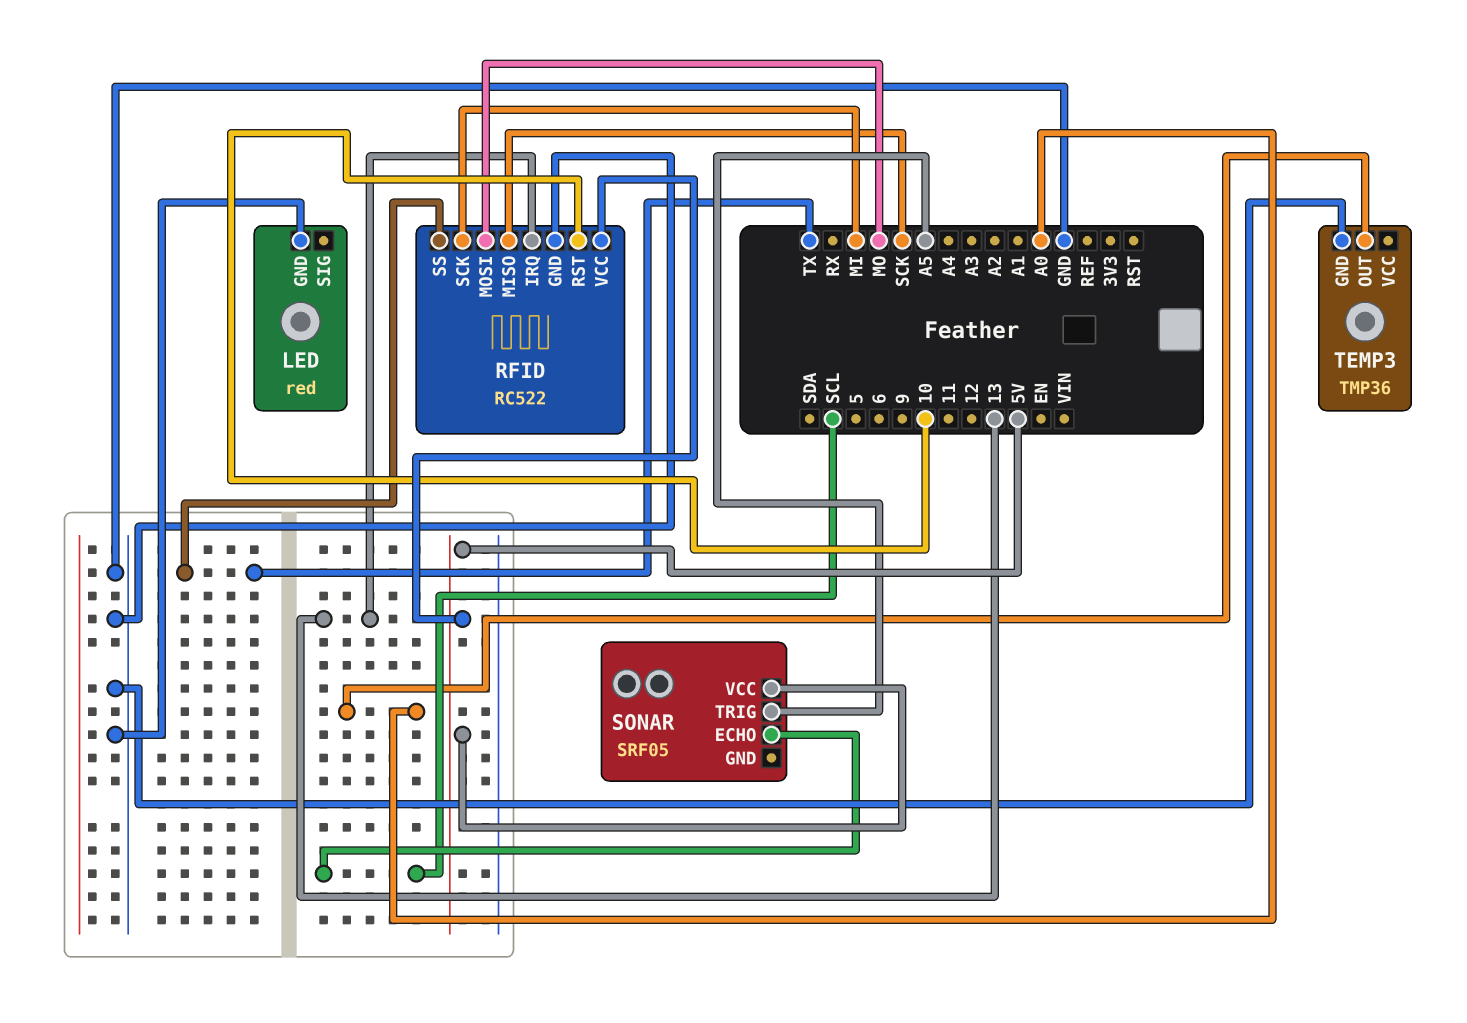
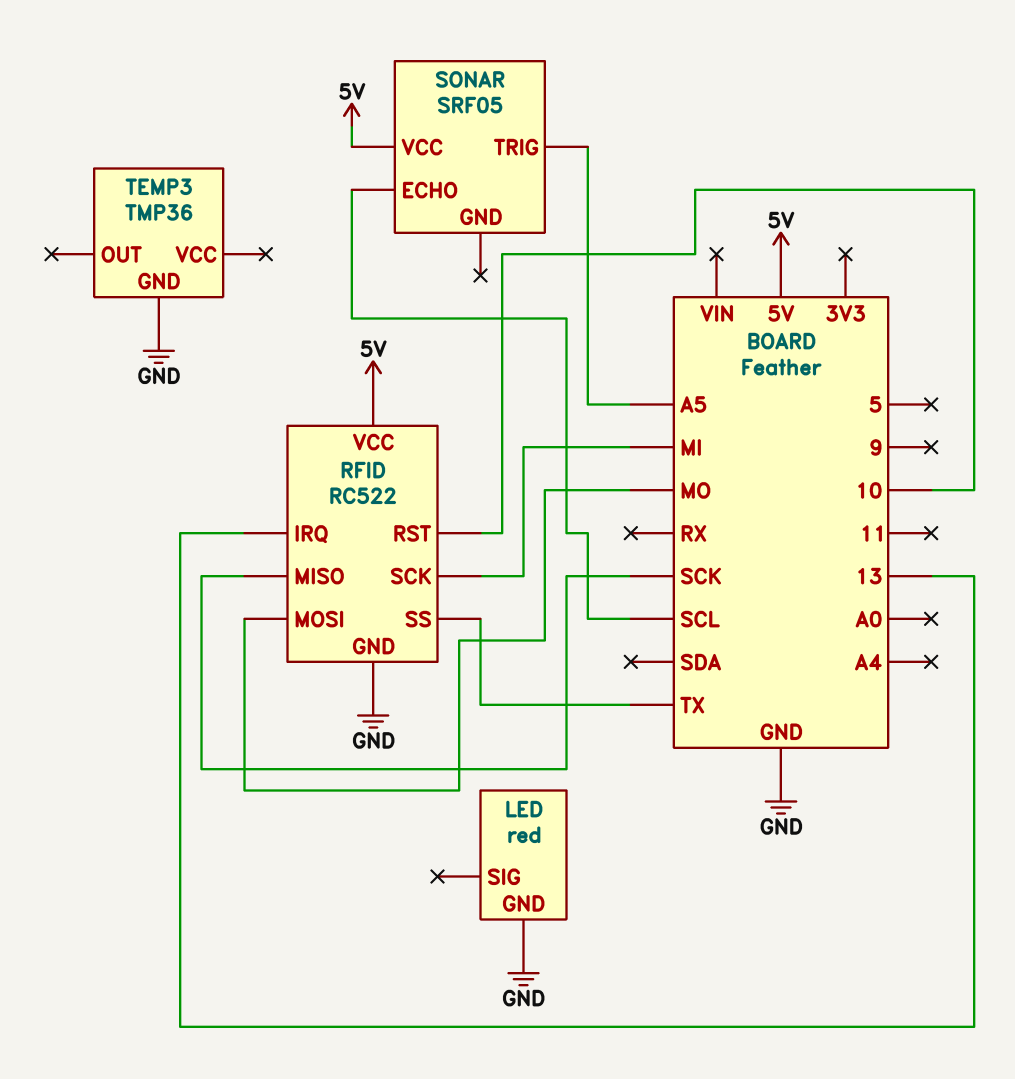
TEMP3 pin OUT: A0 -> none

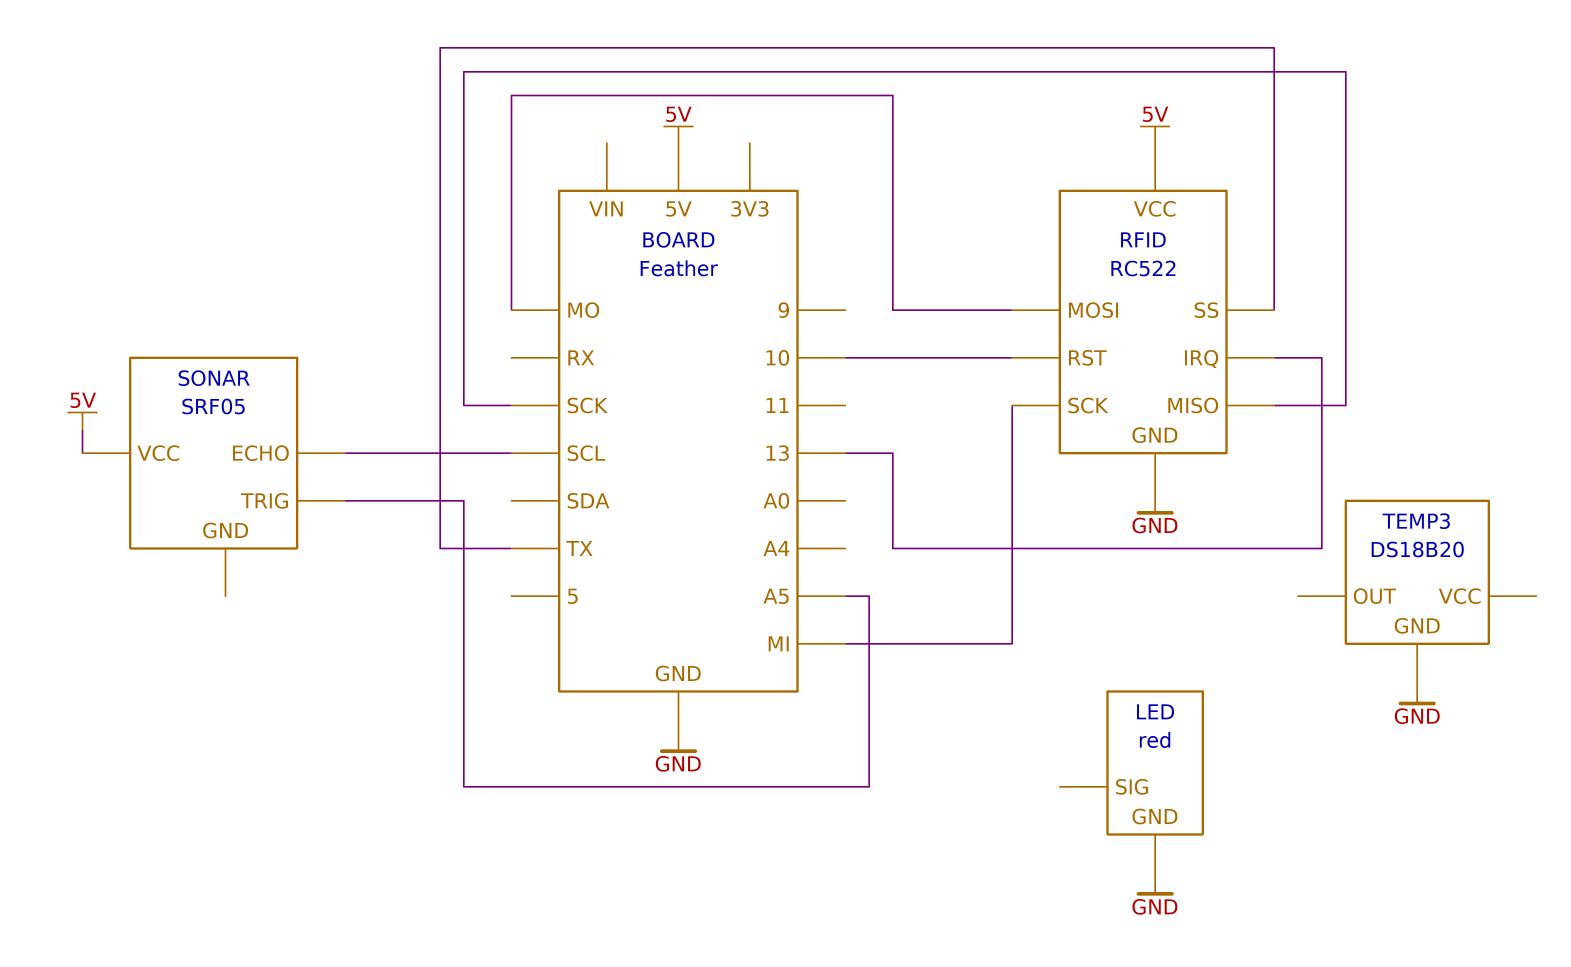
TEMP3: TMP36 -> DS18B20

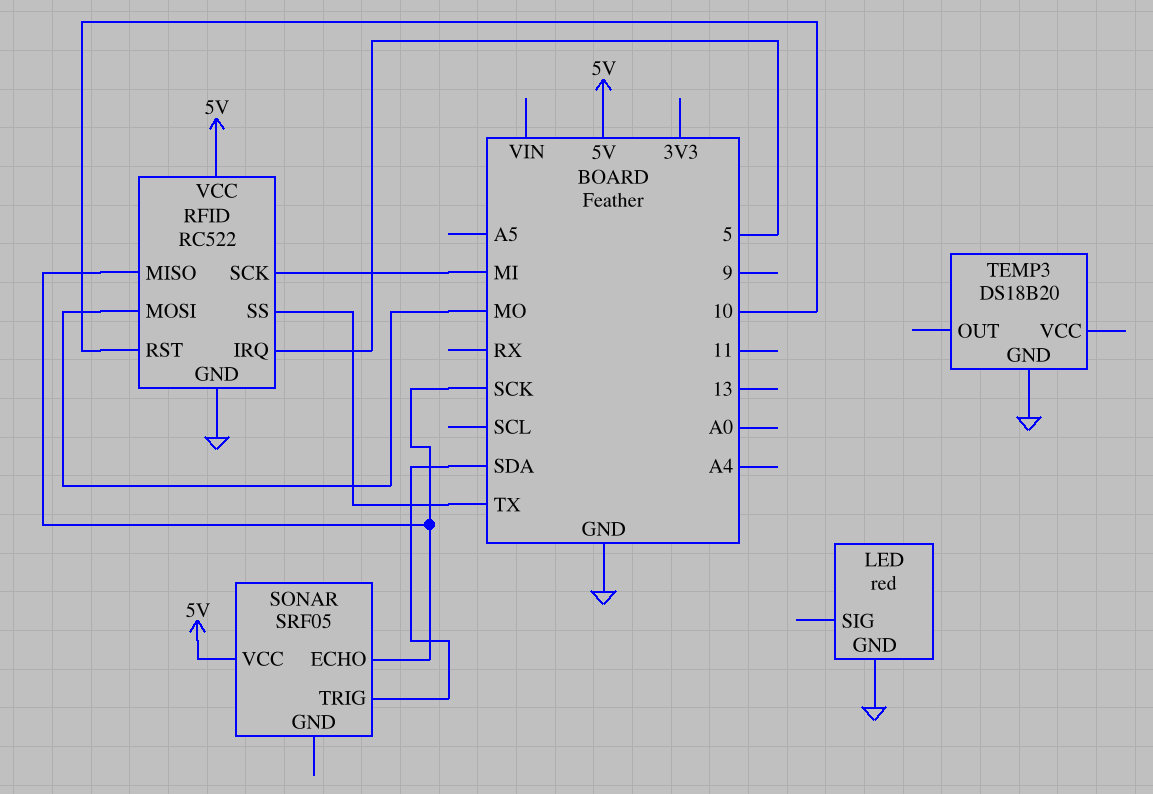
RFID pin IRQ: 13 -> 5
SONAR pin ECHO: SCL -> SCK
SONAR pin TRIG: A5 -> SDA

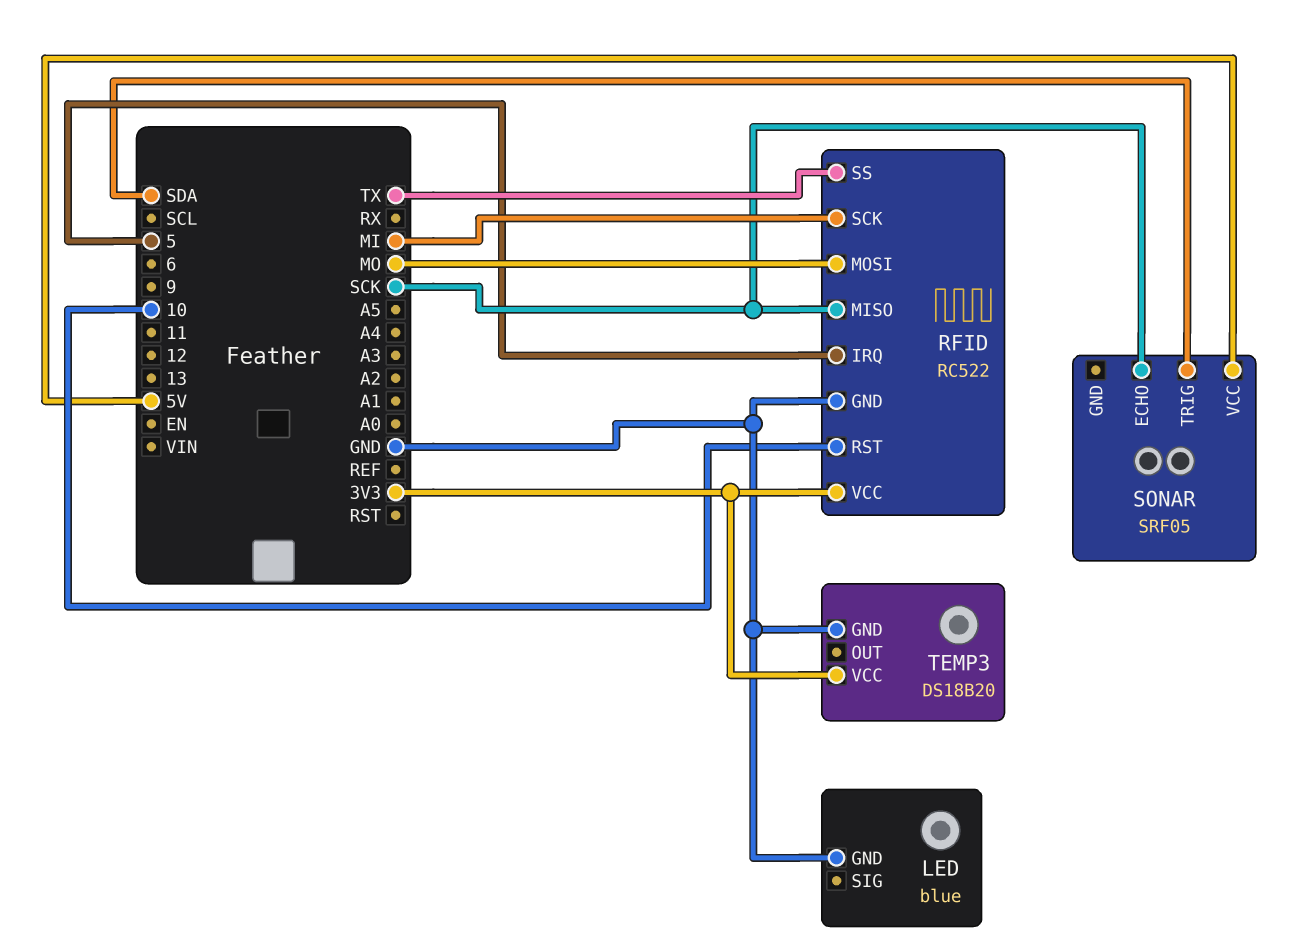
LED: red -> blue
RFID pin VCC: 5V -> 3V3
TEMP3 pin VCC: none -> 3V3

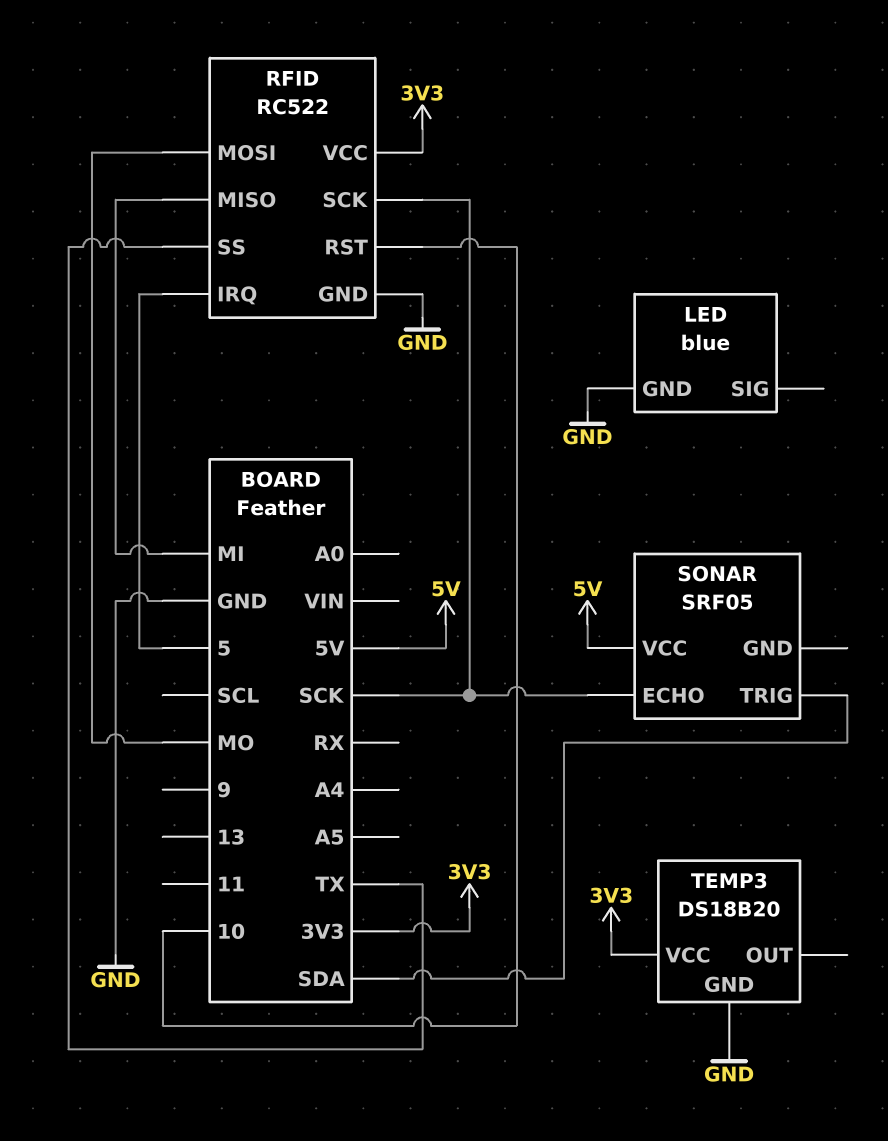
RFID pin MISO: SCK -> MI
RFID pin SCK: MI -> SCK

